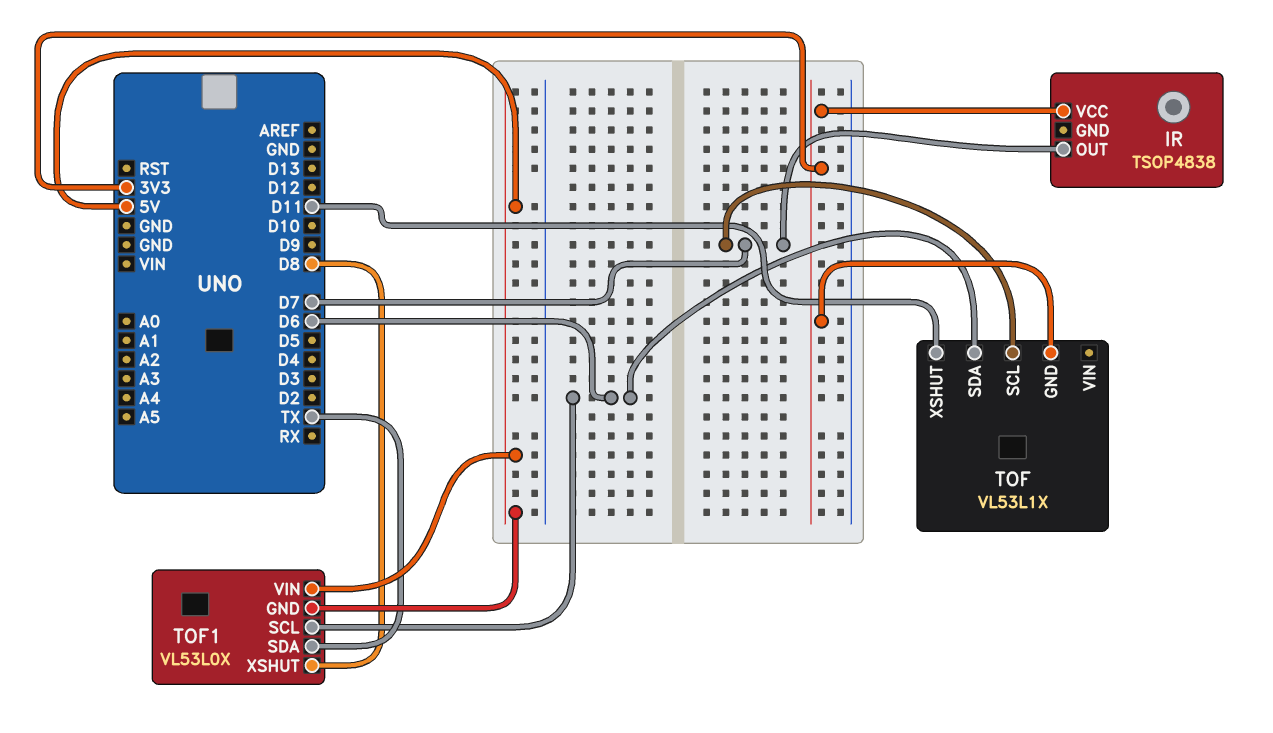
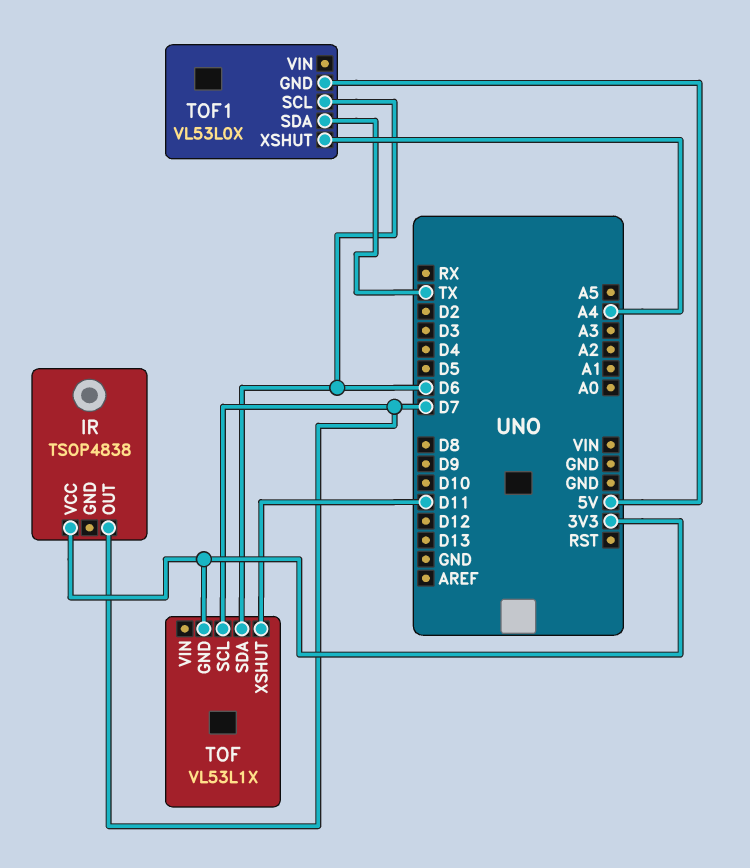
TOF1 pin VIN: 5V -> none
TOF1 pin XSHUT: D8 -> A4

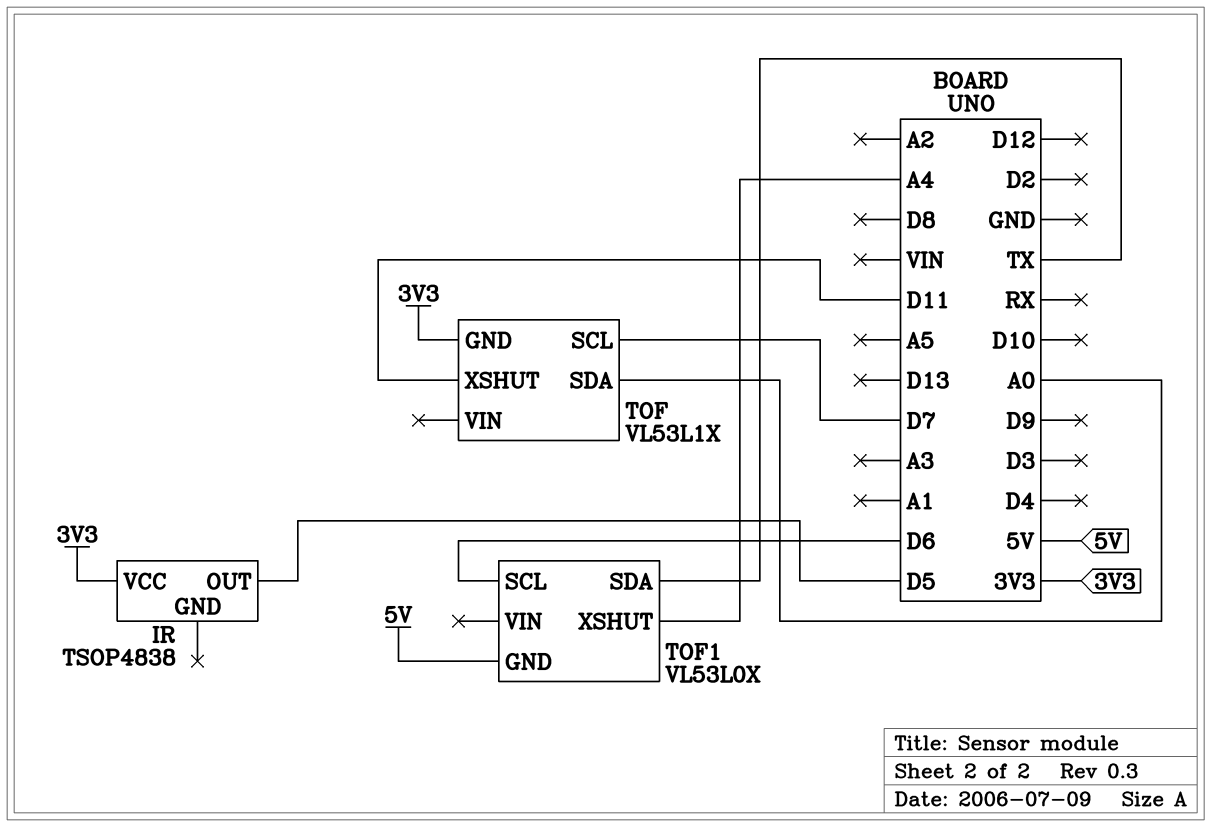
IR pin OUT: D7 -> D5
TOF pin SDA: D6 -> A0

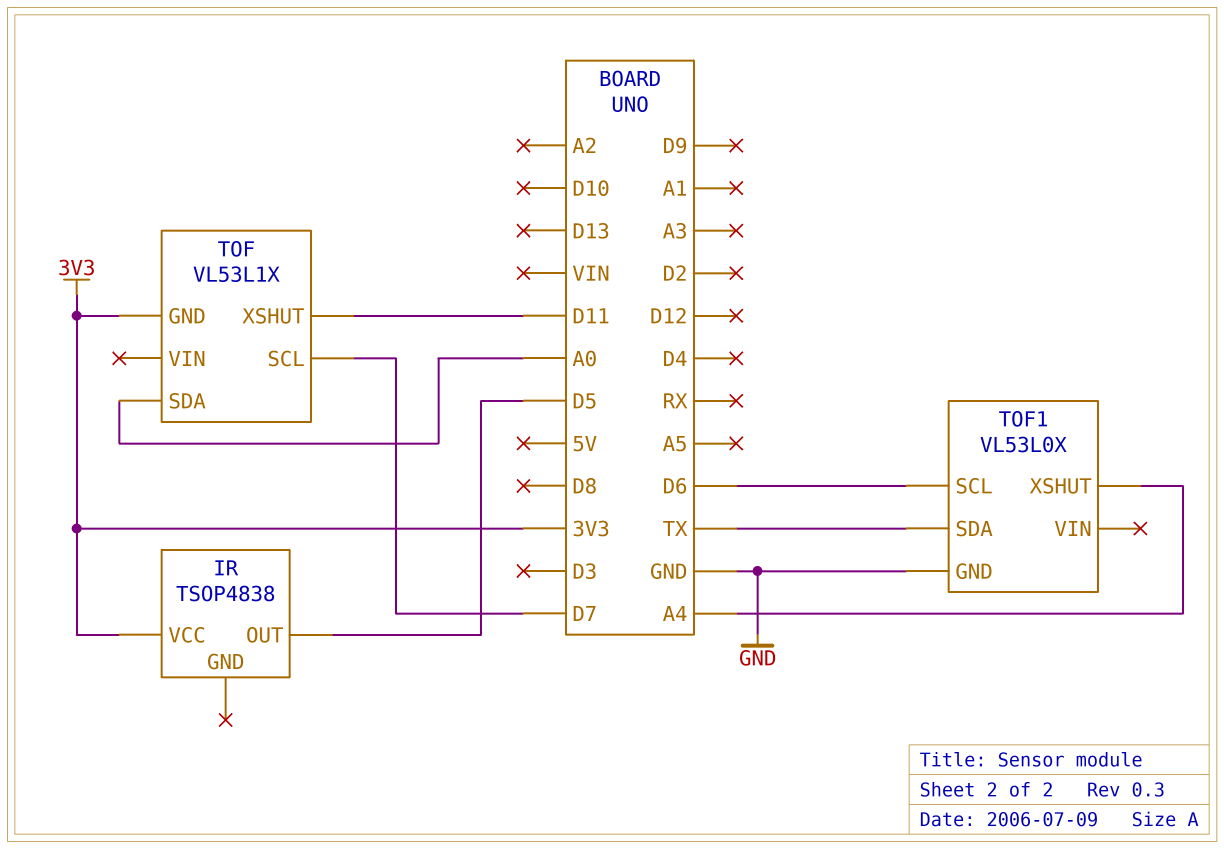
TOF1 pin GND: 5V -> GND

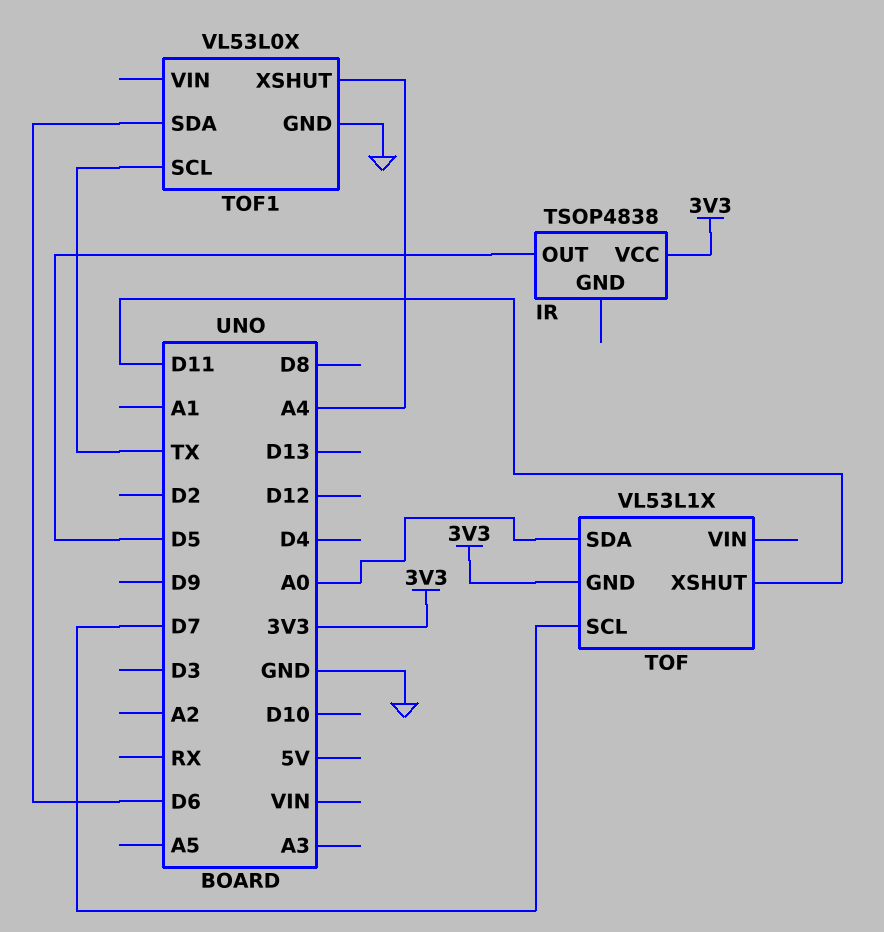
TOF1 pin SCL: D6 -> TX
TOF1 pin SDA: TX -> D6

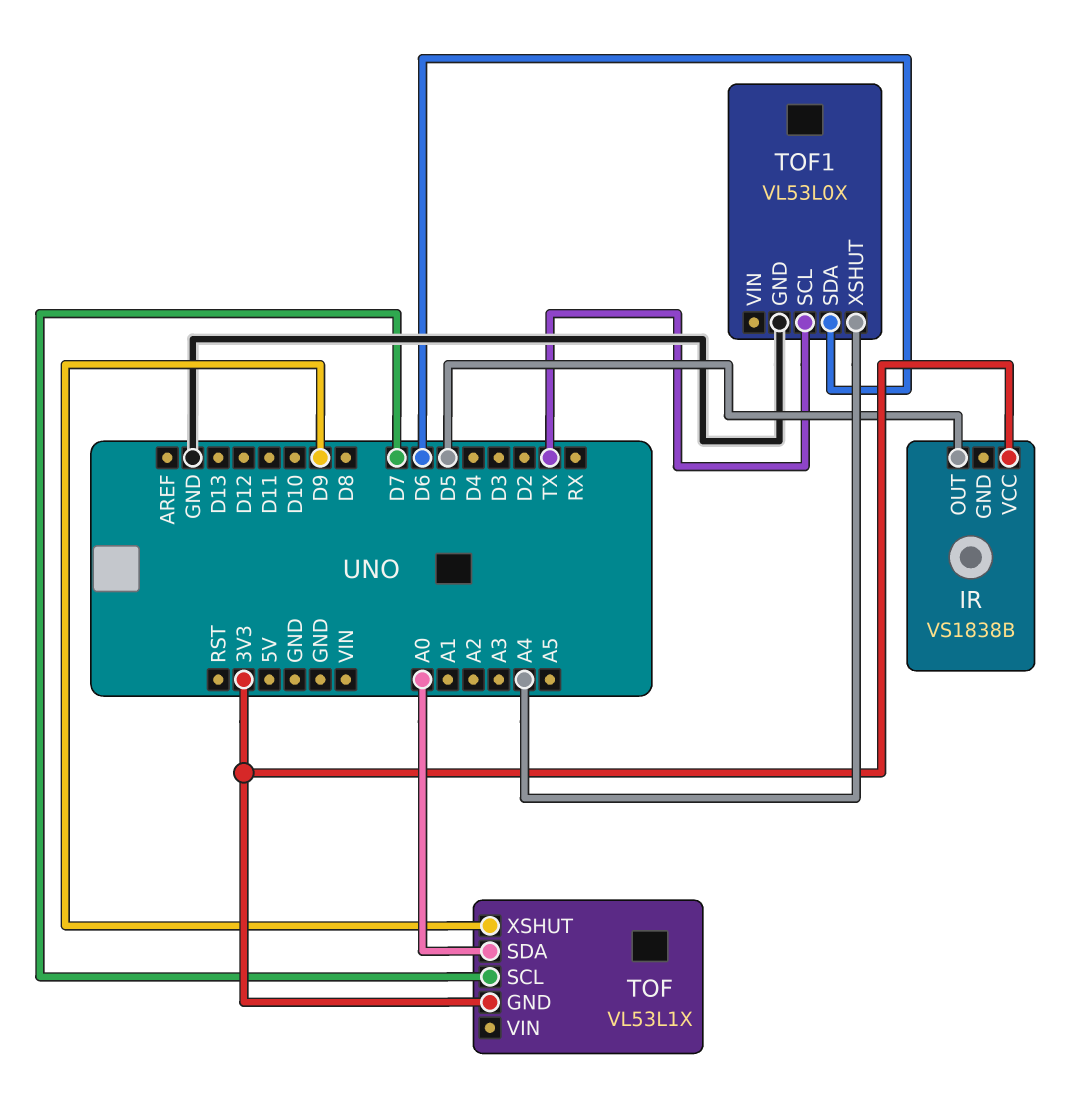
IR: TSOP4838 -> VS1838B
TOF pin XSHUT: D11 -> D9

